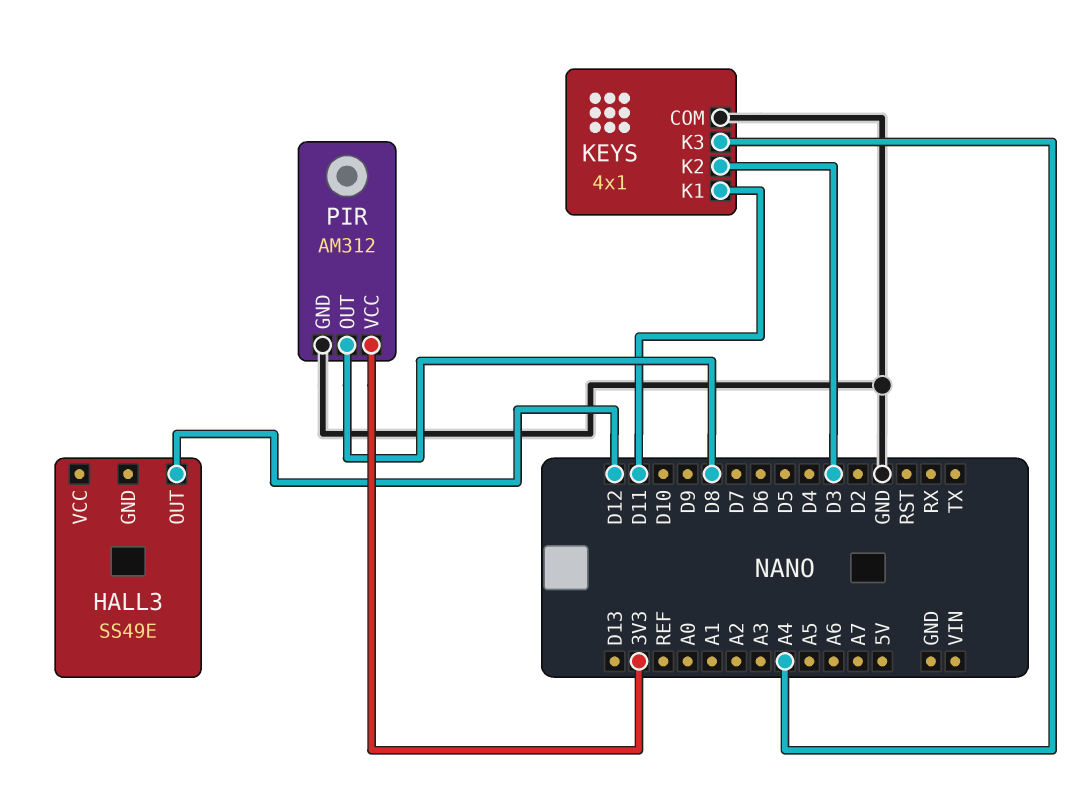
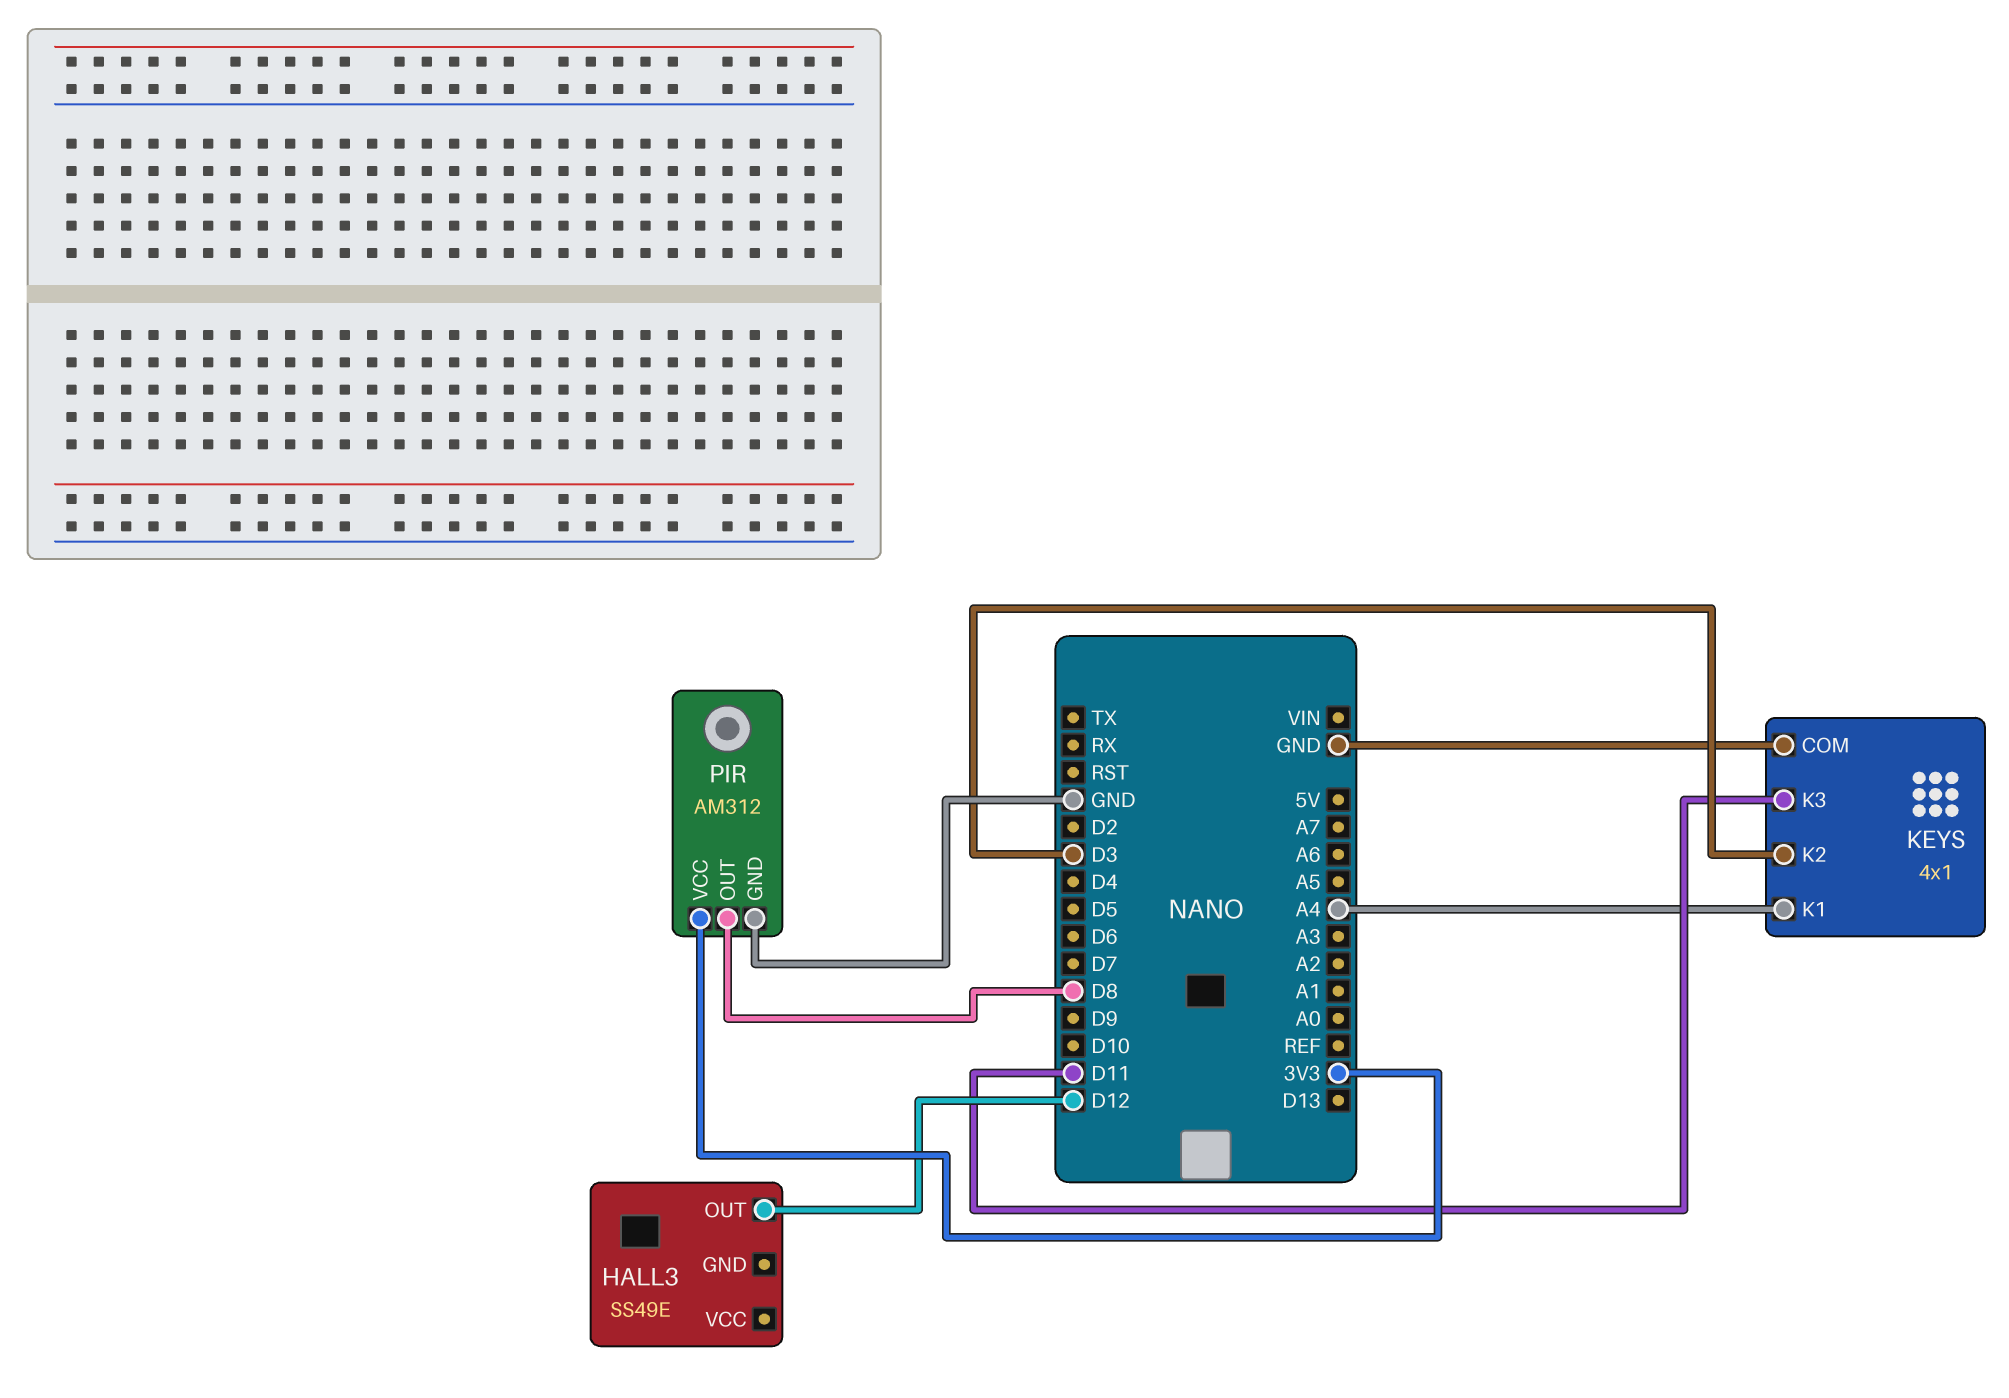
KEYS pin K1: D11 -> A4
KEYS pin K3: A4 -> D11

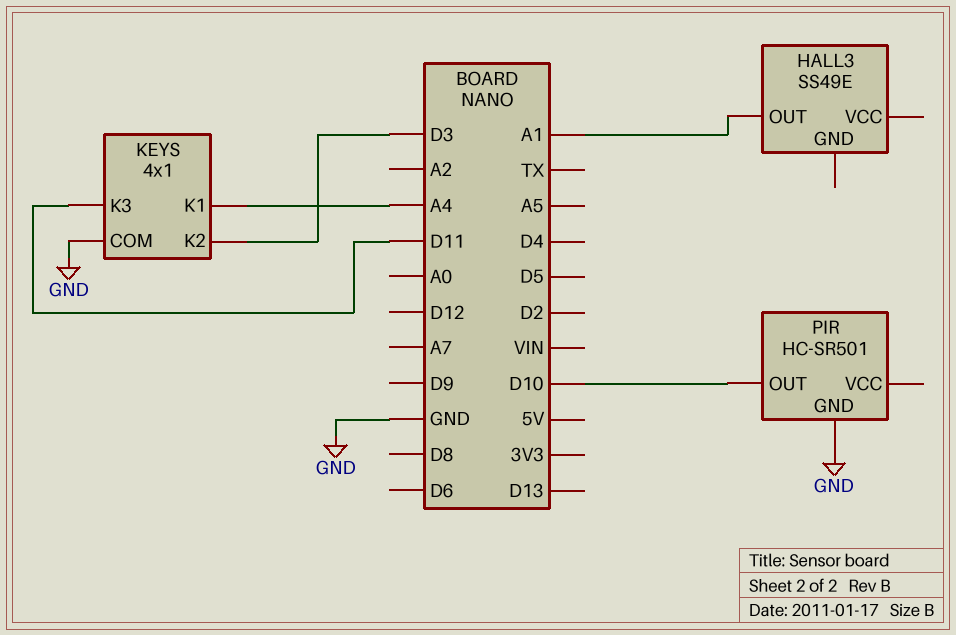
HALL3 pin OUT: D12 -> A1
PIR: AM312 -> HC-SR501
PIR pin OUT: D8 -> D10
PIR pin VCC: 3V3 -> none

